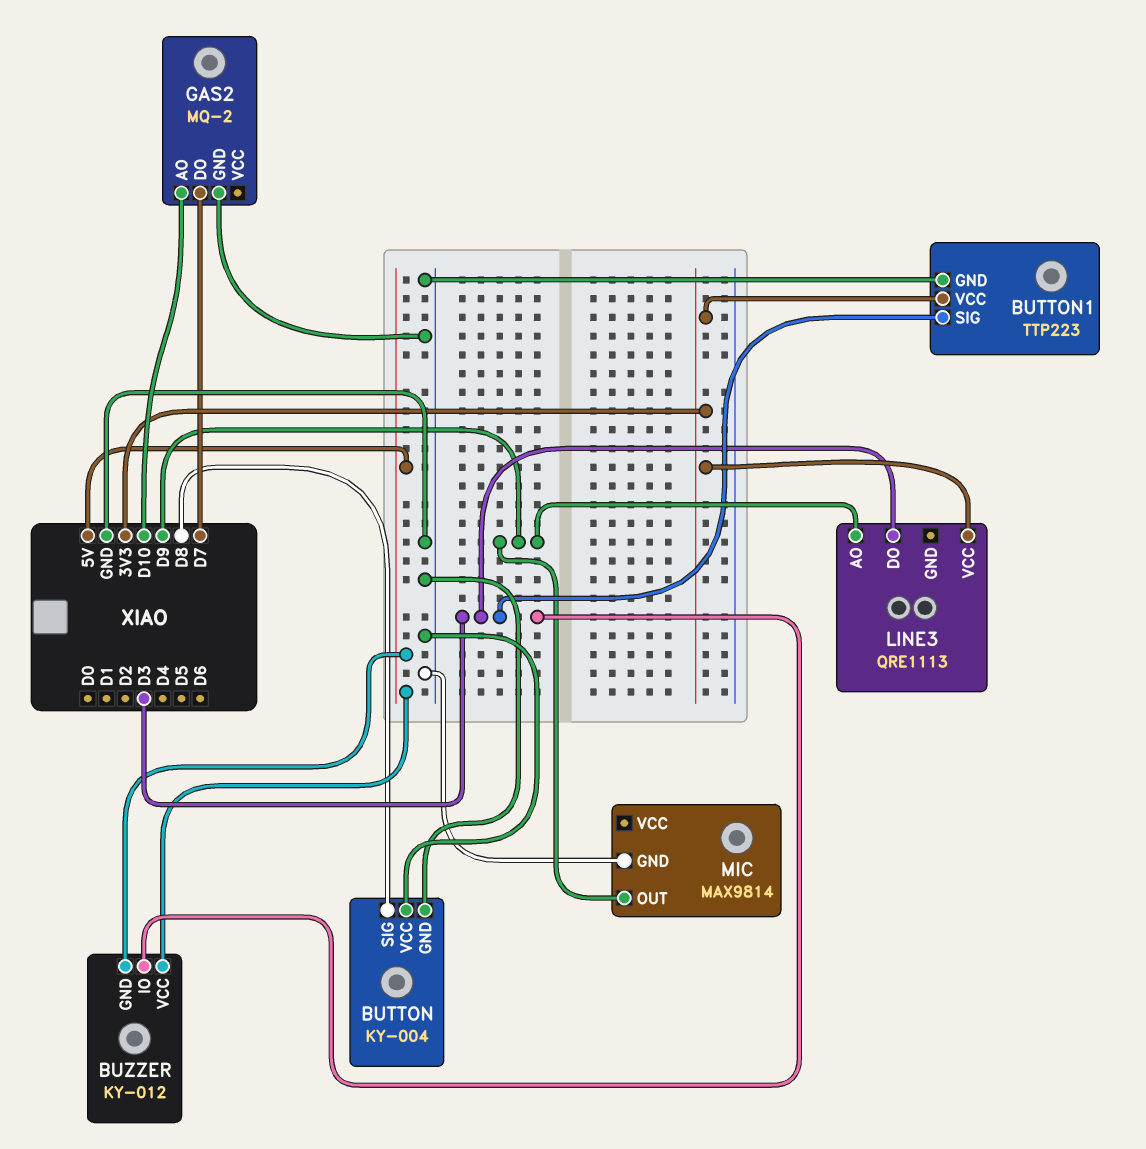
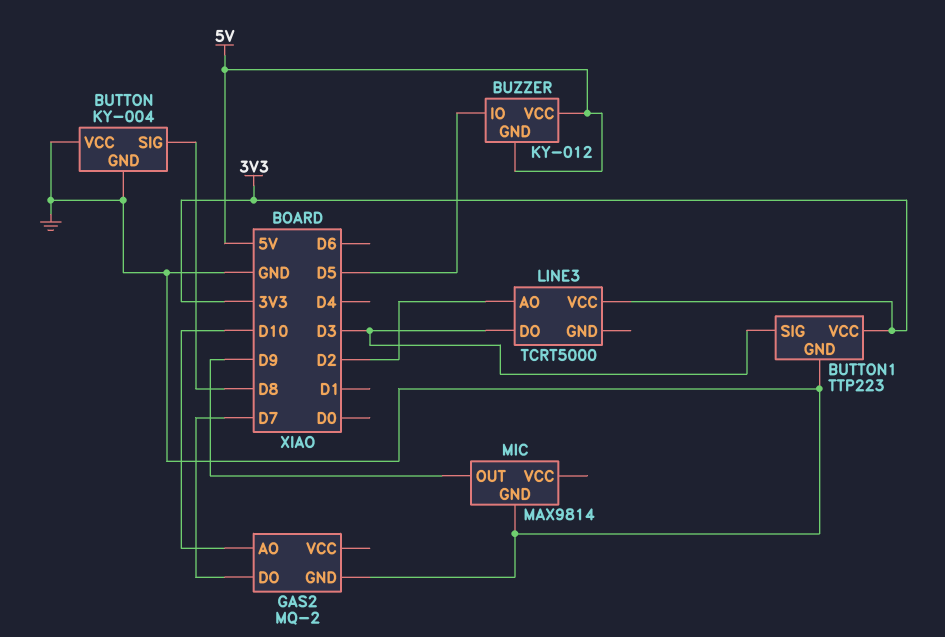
BUZZER pin IO: D3 -> D5
LINE3: QRE1113 -> TCRT5000
LINE3 pin AO: D9 -> D2

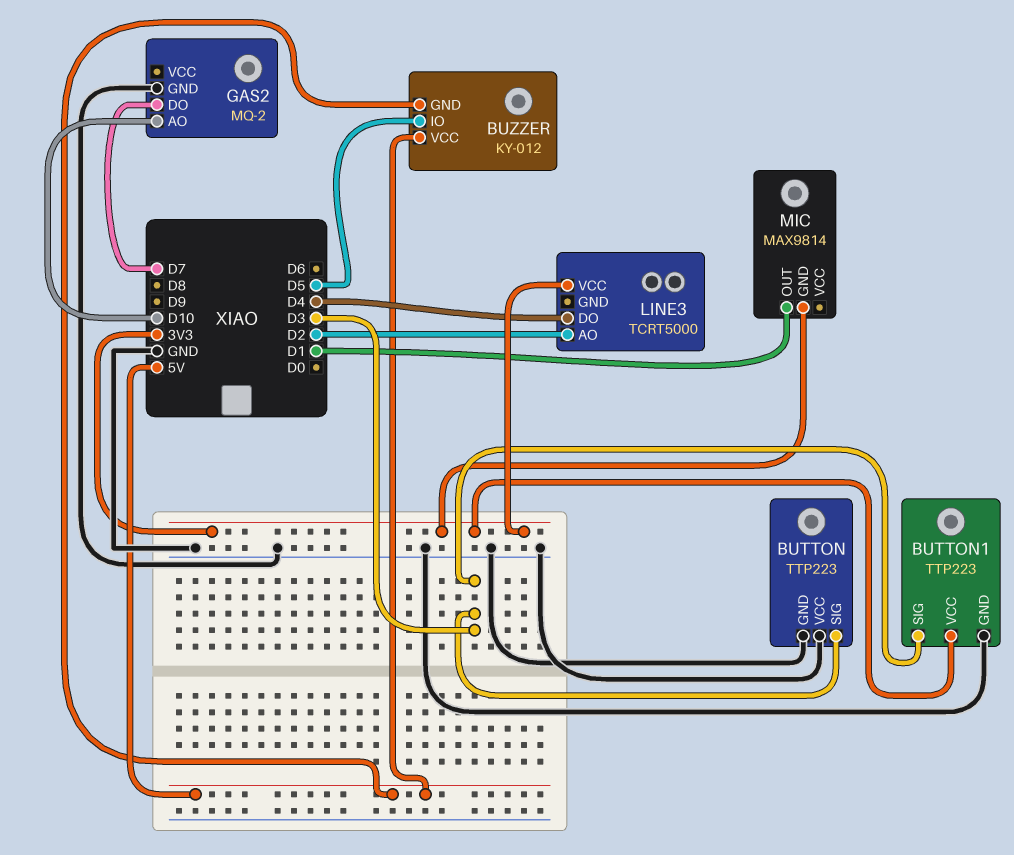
BUTTON: KY-004 -> TTP223
BUTTON pin SIG: D8 -> D3
LINE3 pin DO: D3 -> D4
MIC pin GND: GND -> 3V3
MIC pin OUT: D9 -> D1

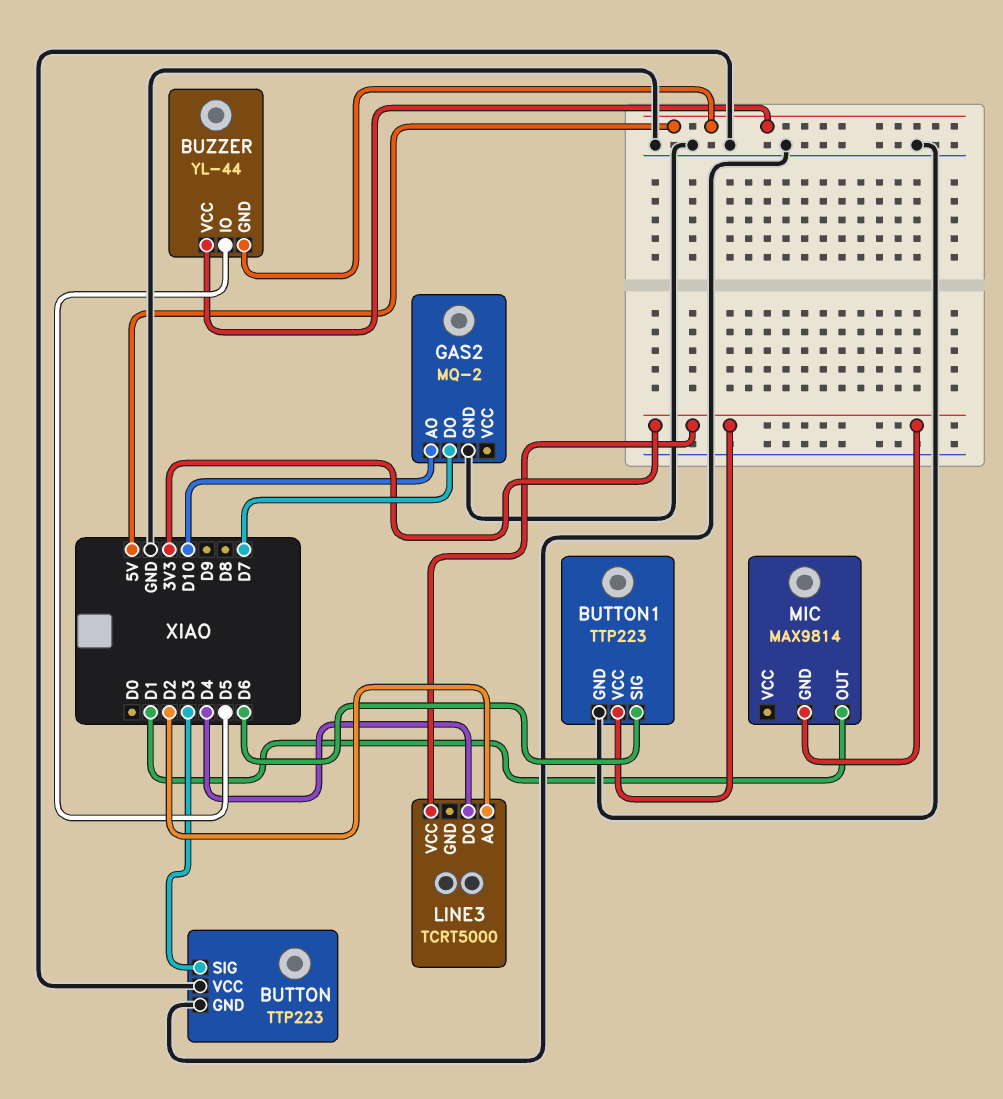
BUTTON1 pin SIG: D3 -> D6
BUZZER: KY-012 -> YL-44

